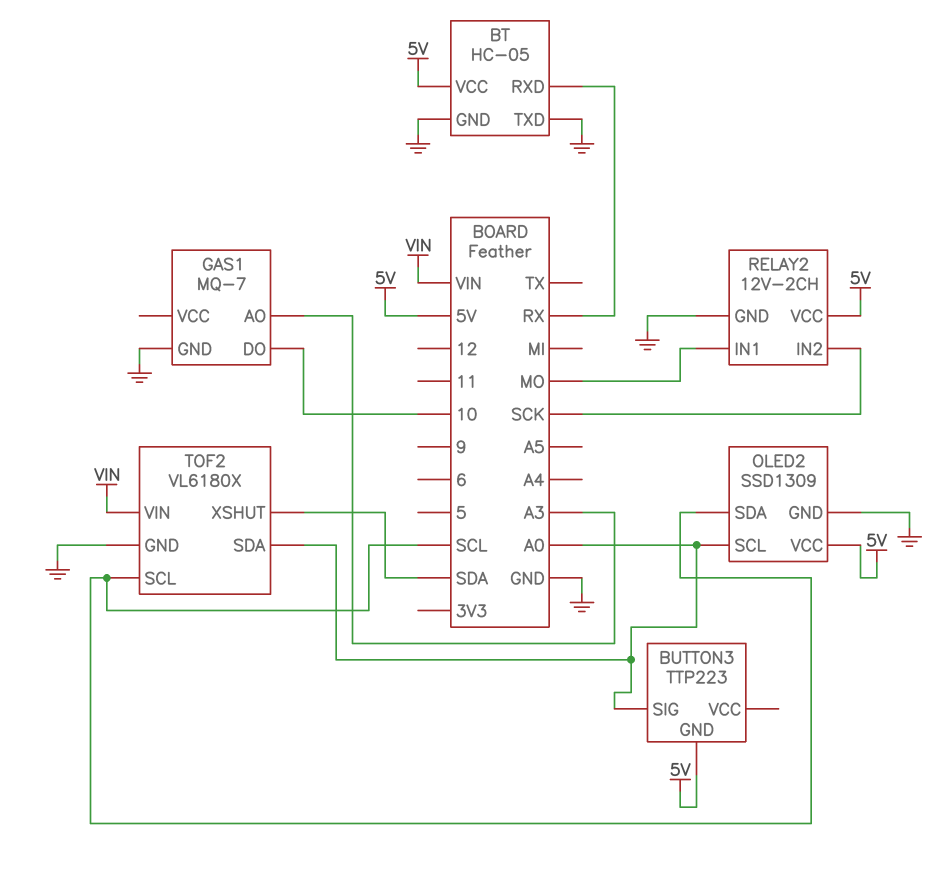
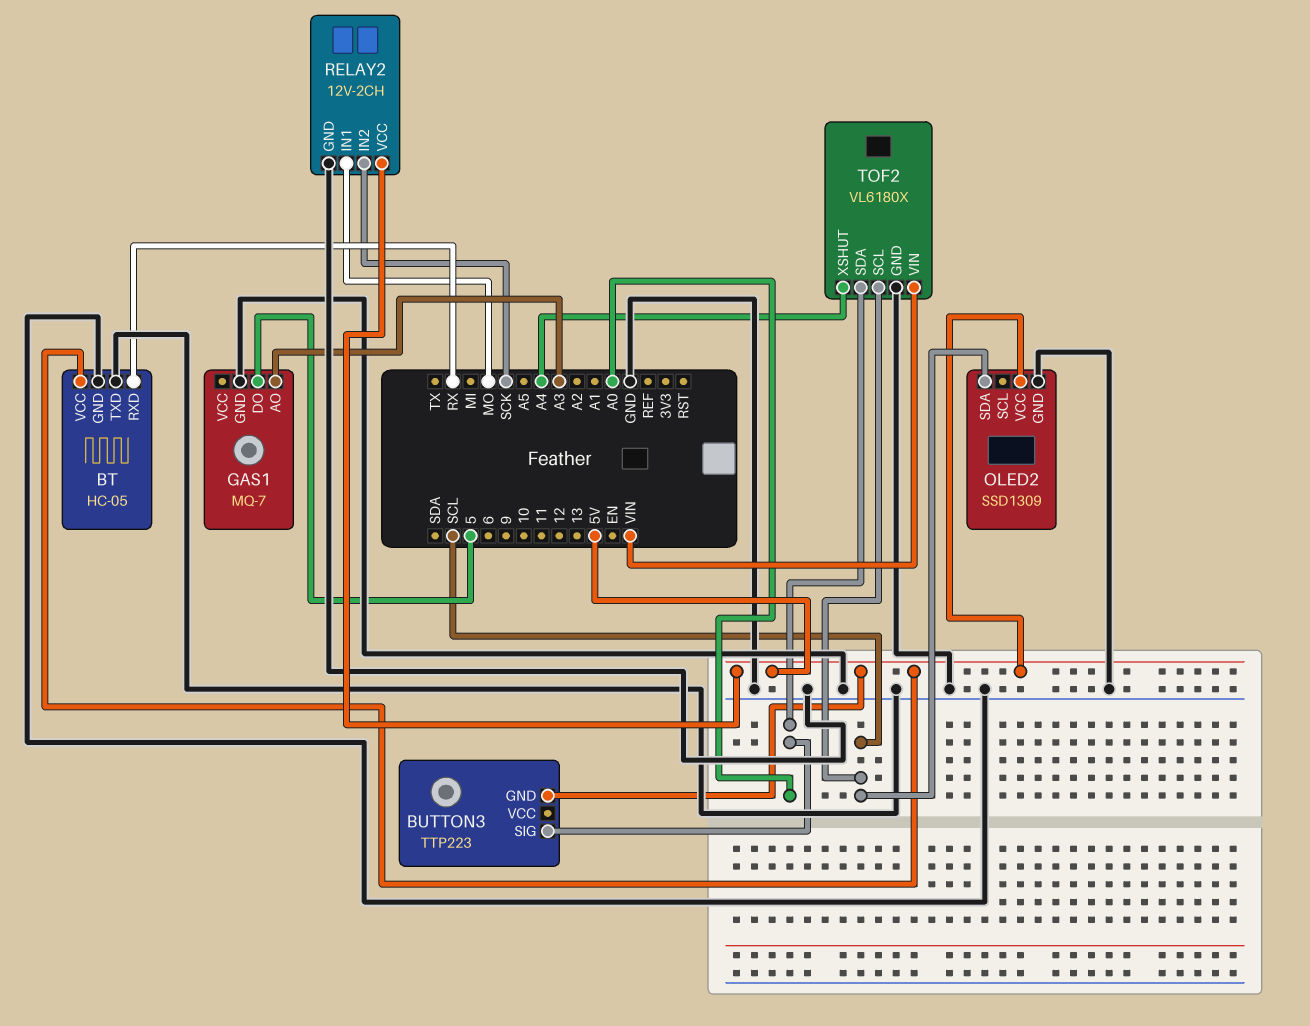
GAS1 pin DO: 10 -> 5
OLED2 pin SCL: A0 -> none
TOF2 pin XSHUT: SDA -> A4

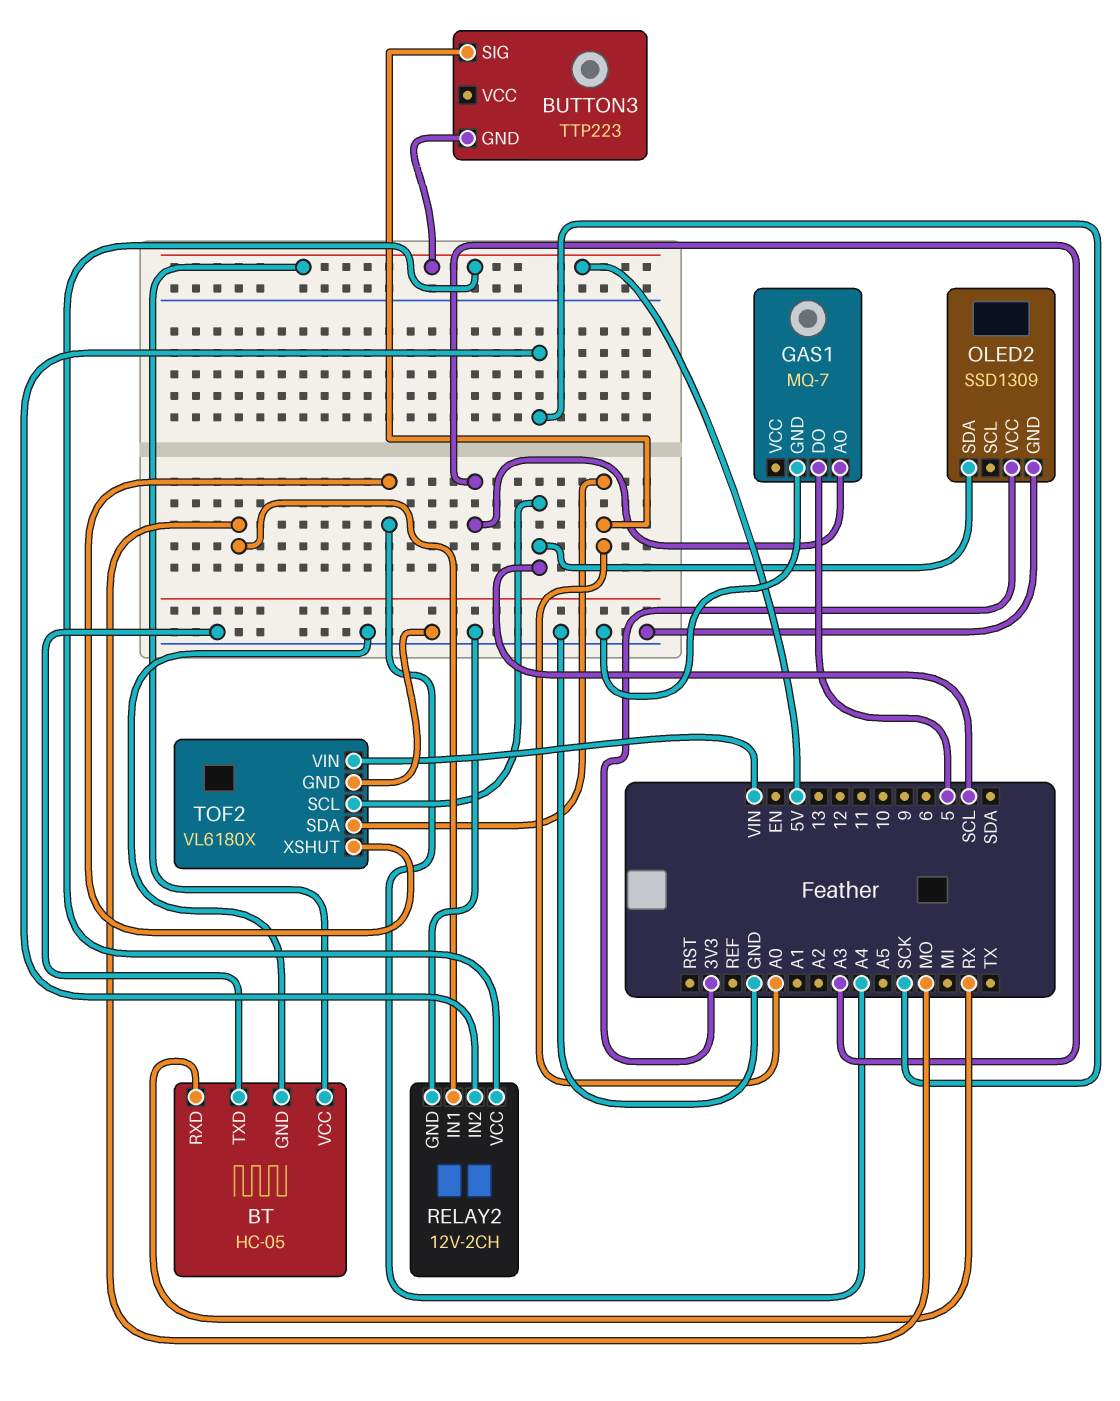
OLED2 pin VCC: 5V -> 3V3

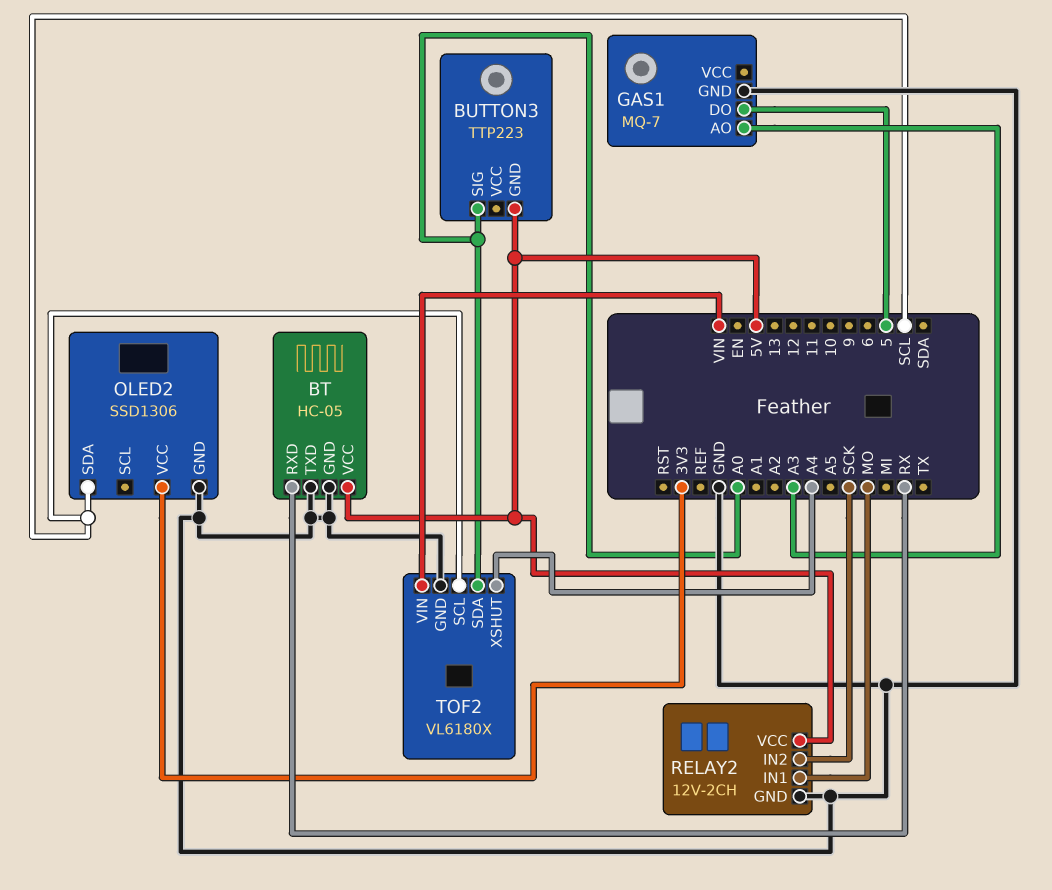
OLED2: SSD1309 -> SSD1306

